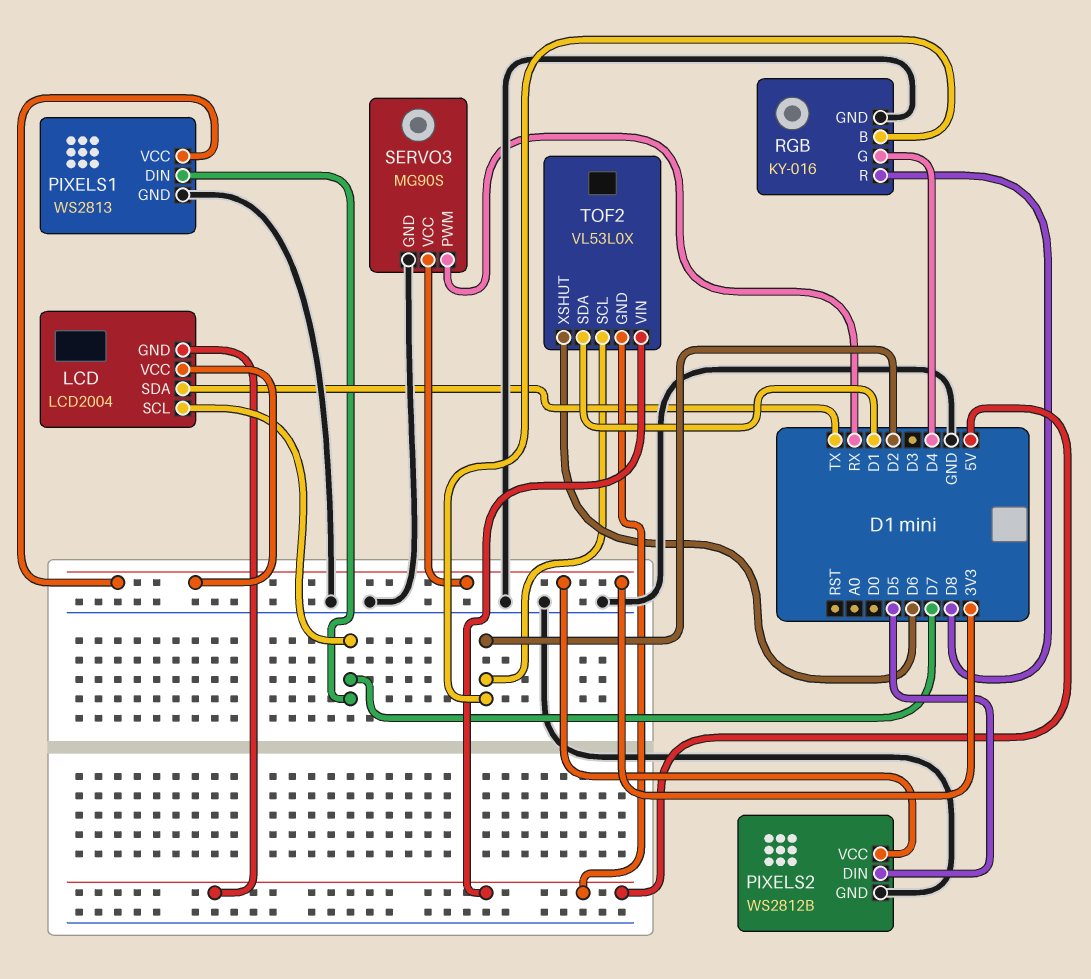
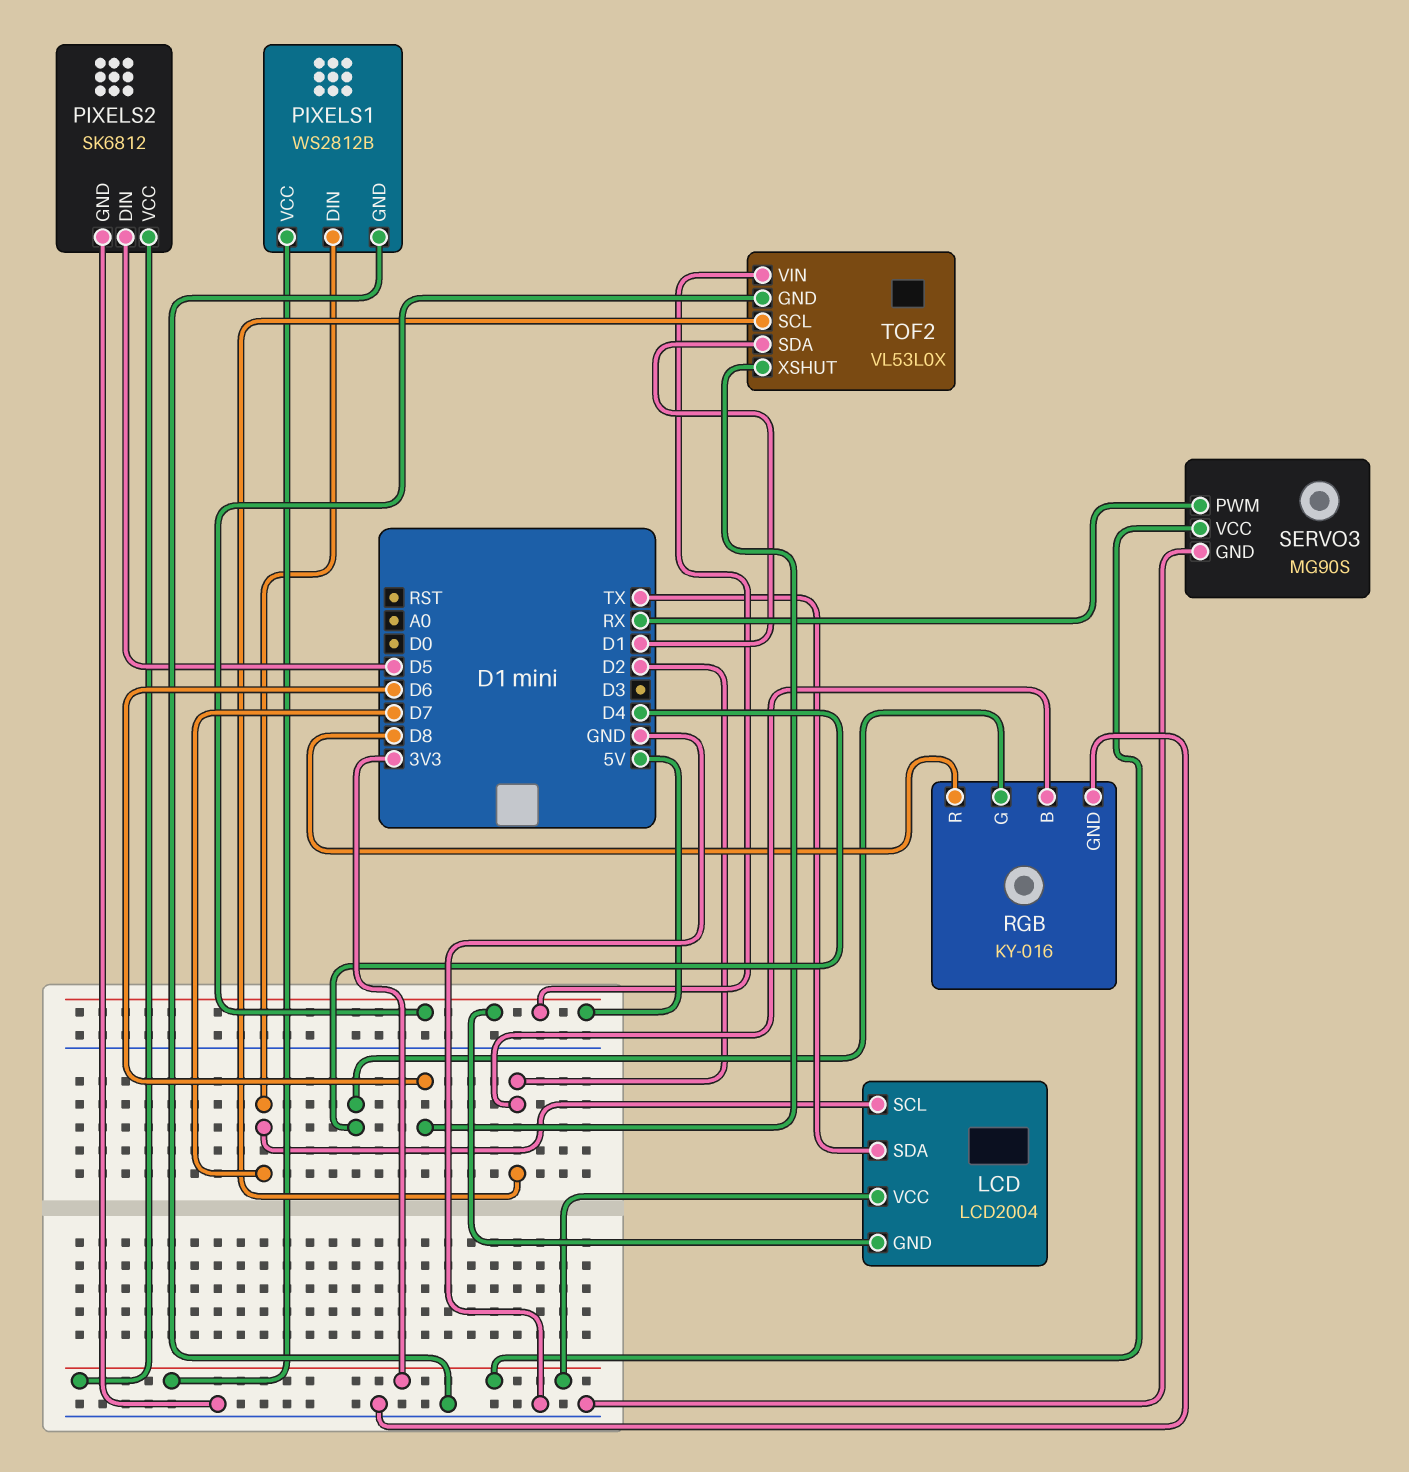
PIXELS1: WS2813 -> WS2812B
PIXELS2: WS2812B -> SK6812

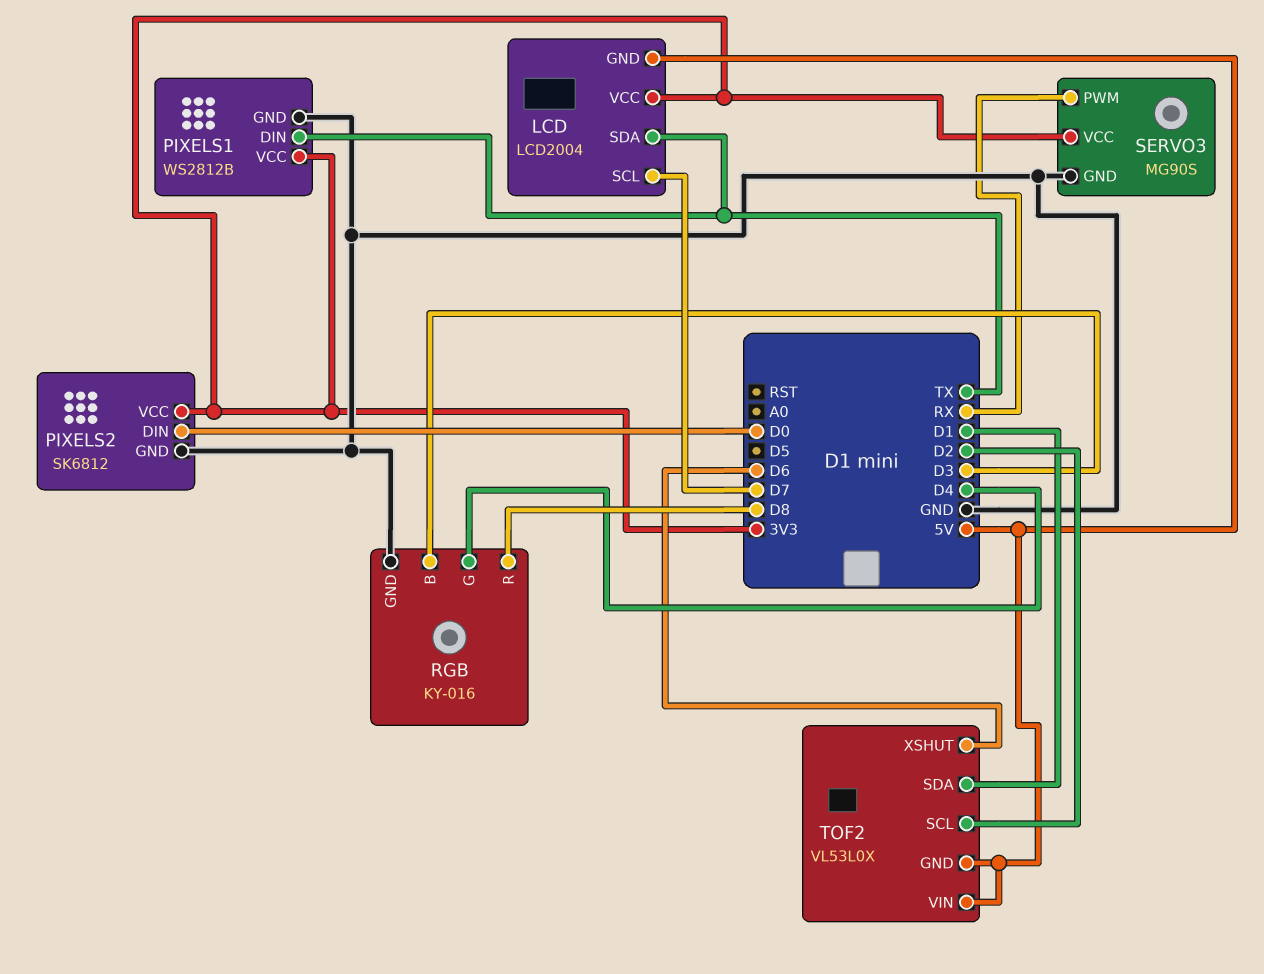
PIXELS1 pin DIN: D7 -> TX
PIXELS2 pin DIN: D5 -> D0
RGB pin B: D2 -> D3

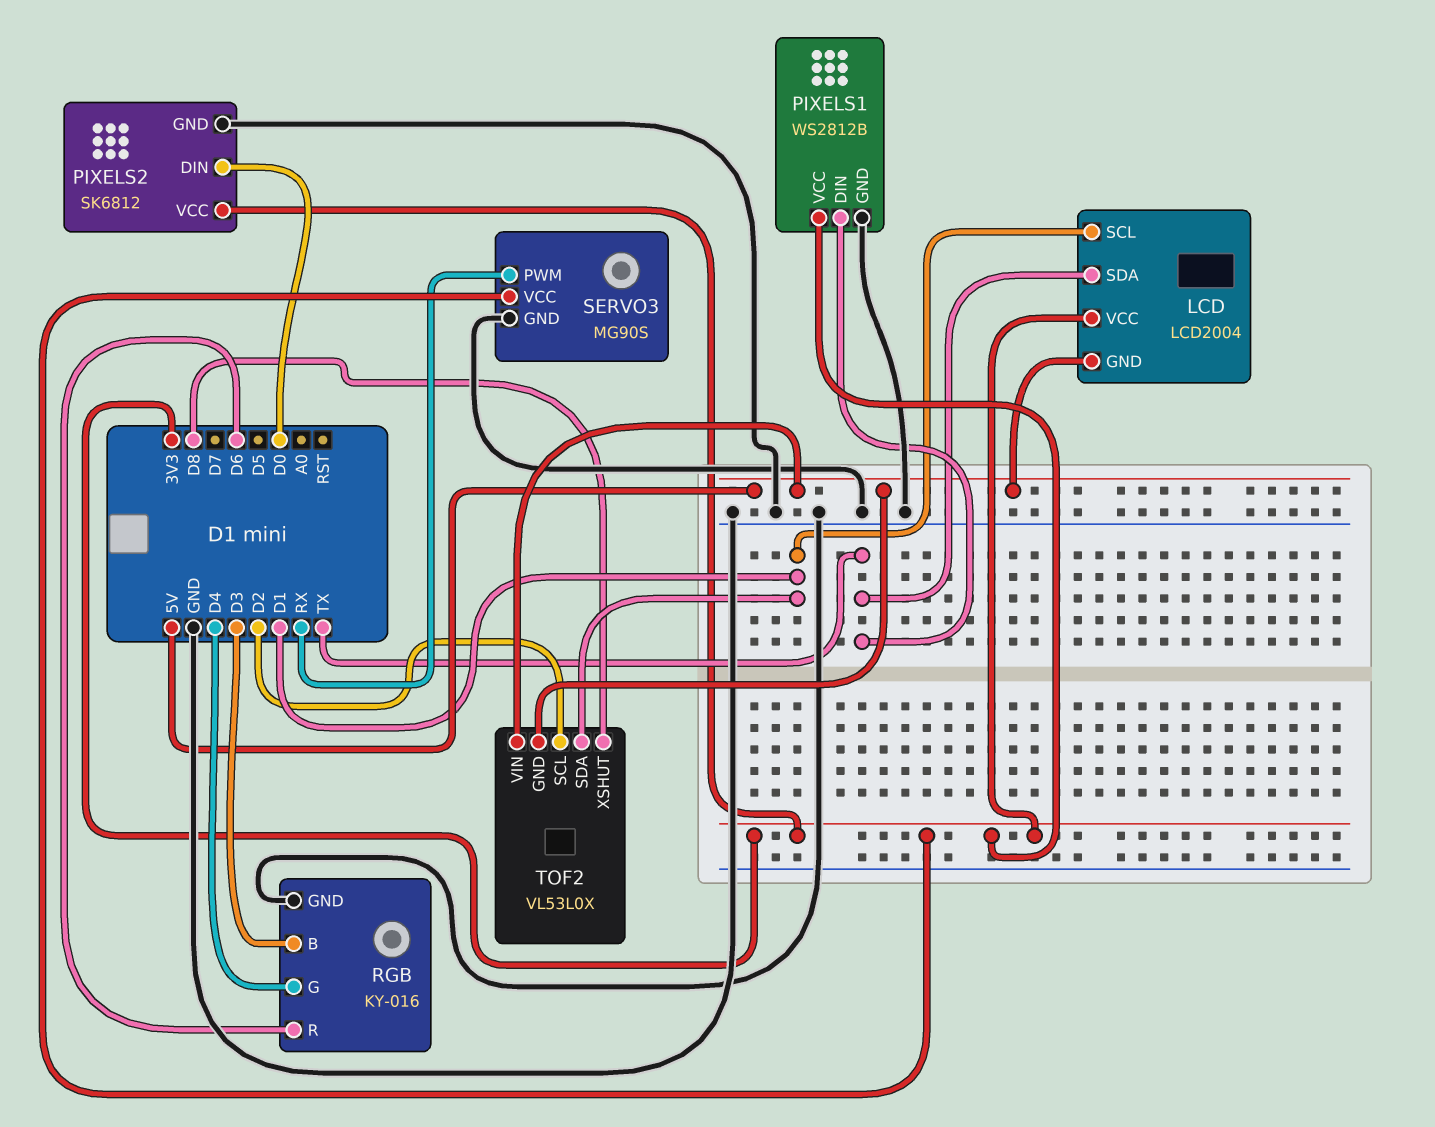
LCD pin SCL: D7 -> D1
RGB pin R: D8 -> D6
TOF2 pin XSHUT: D6 -> D8

